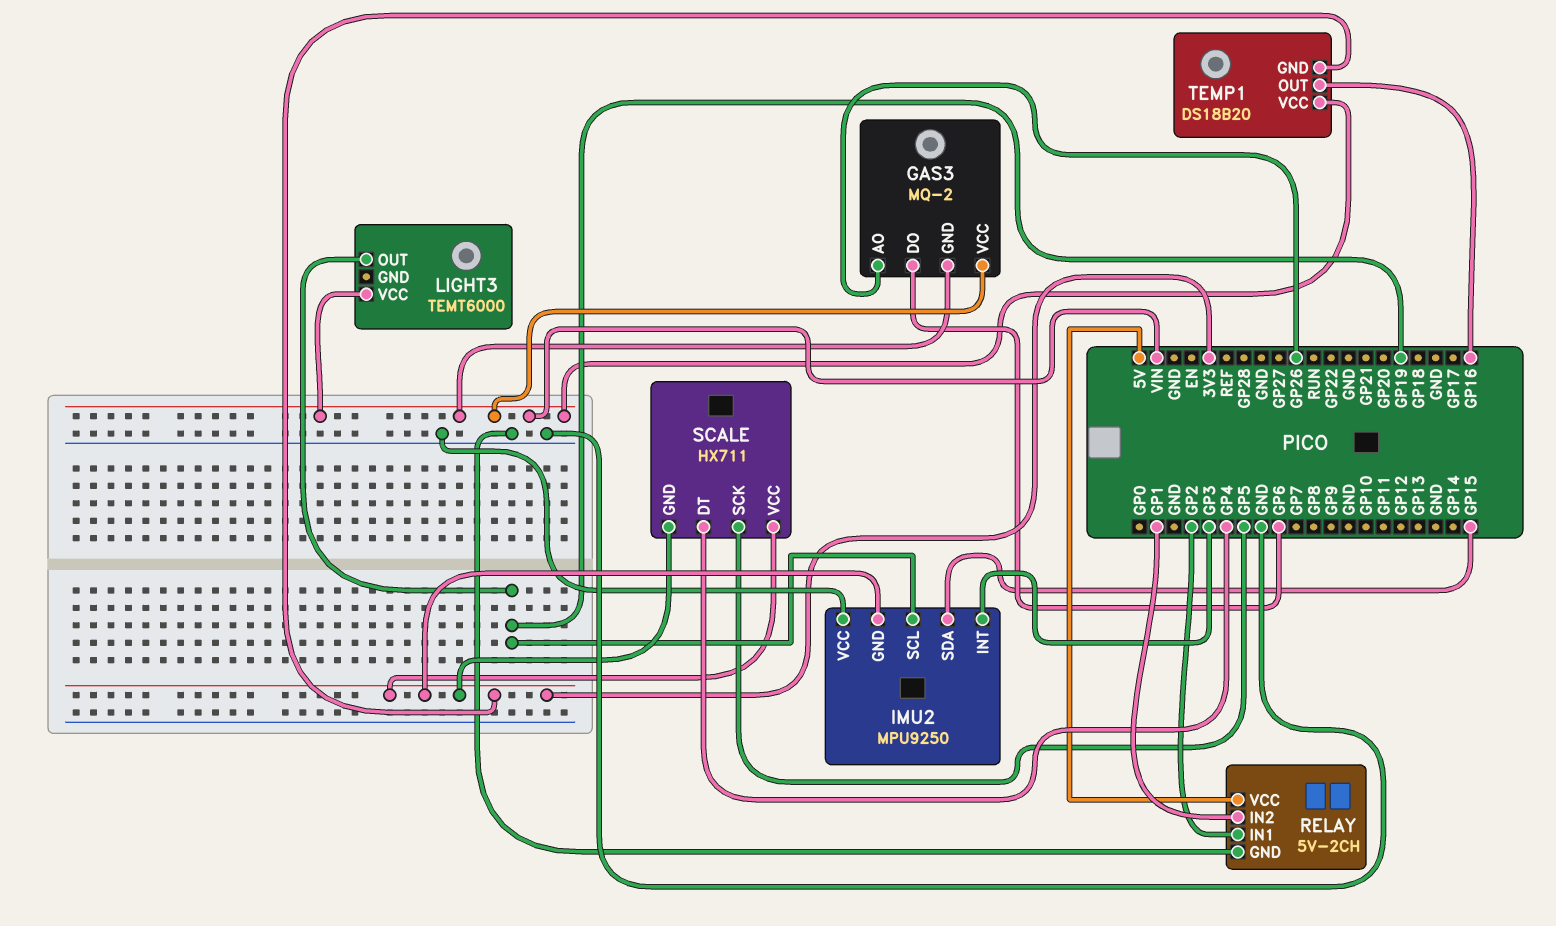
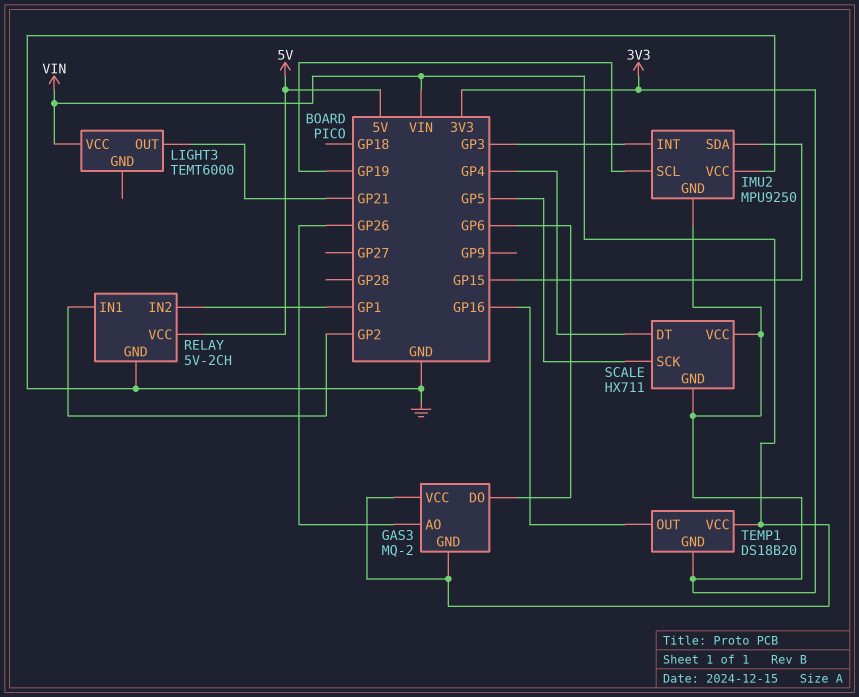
LIGHT3 pin OUT: GP19 -> GP21

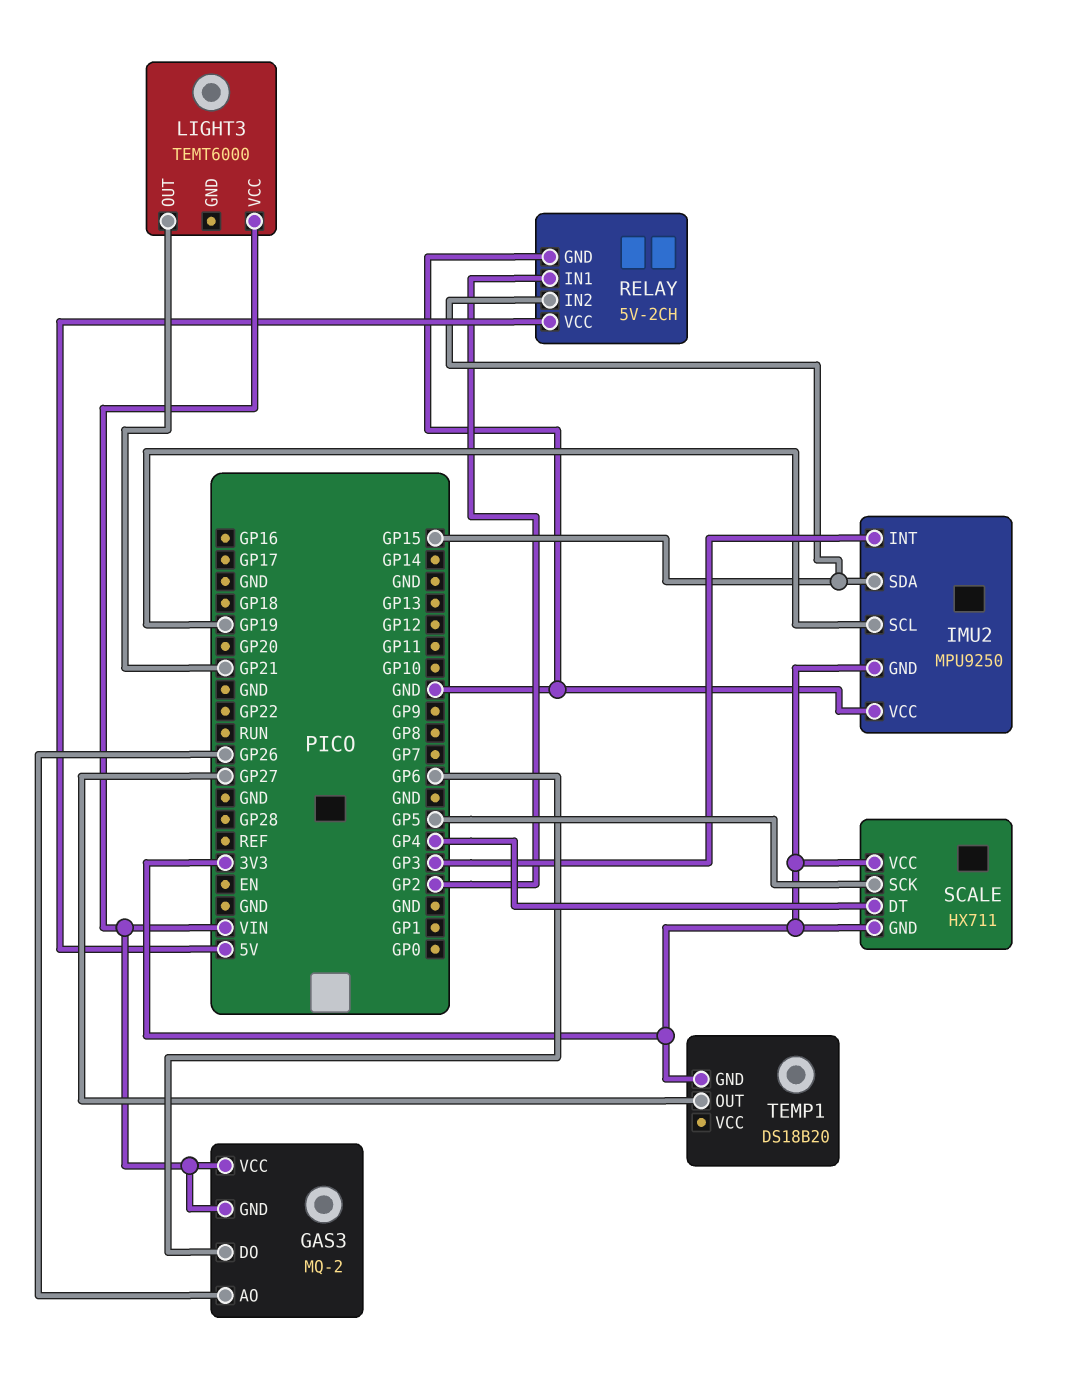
RELAY pin IN2: GP1 -> GP15
TEMP1 pin OUT: GP16 -> GP27
TEMP1 pin VCC: VIN -> none

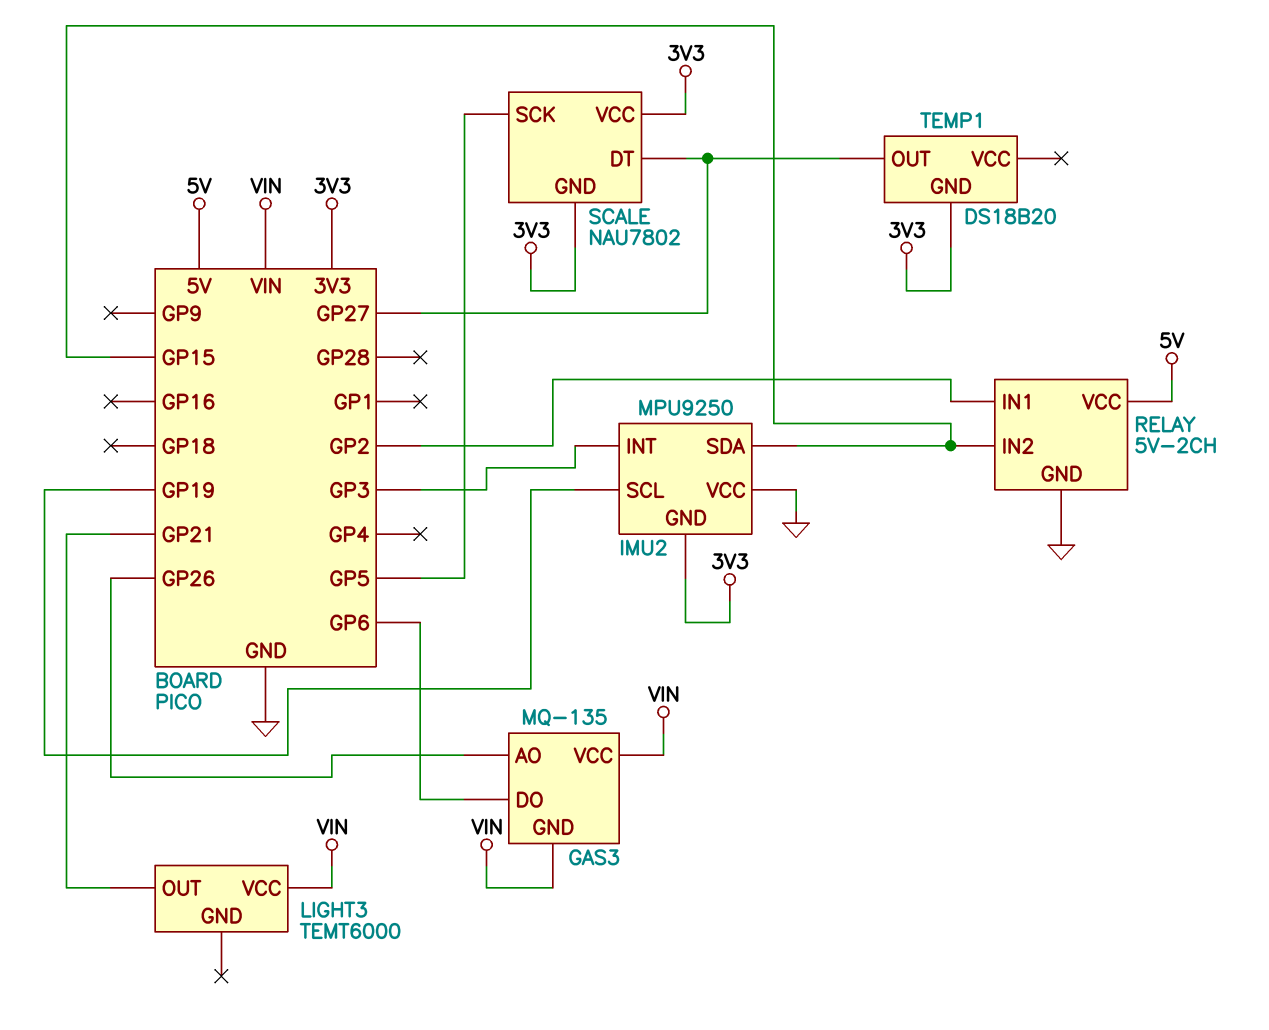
GAS3: MQ-2 -> MQ-135
SCALE: HX711 -> NAU7802
SCALE pin DT: GP4 -> GP27

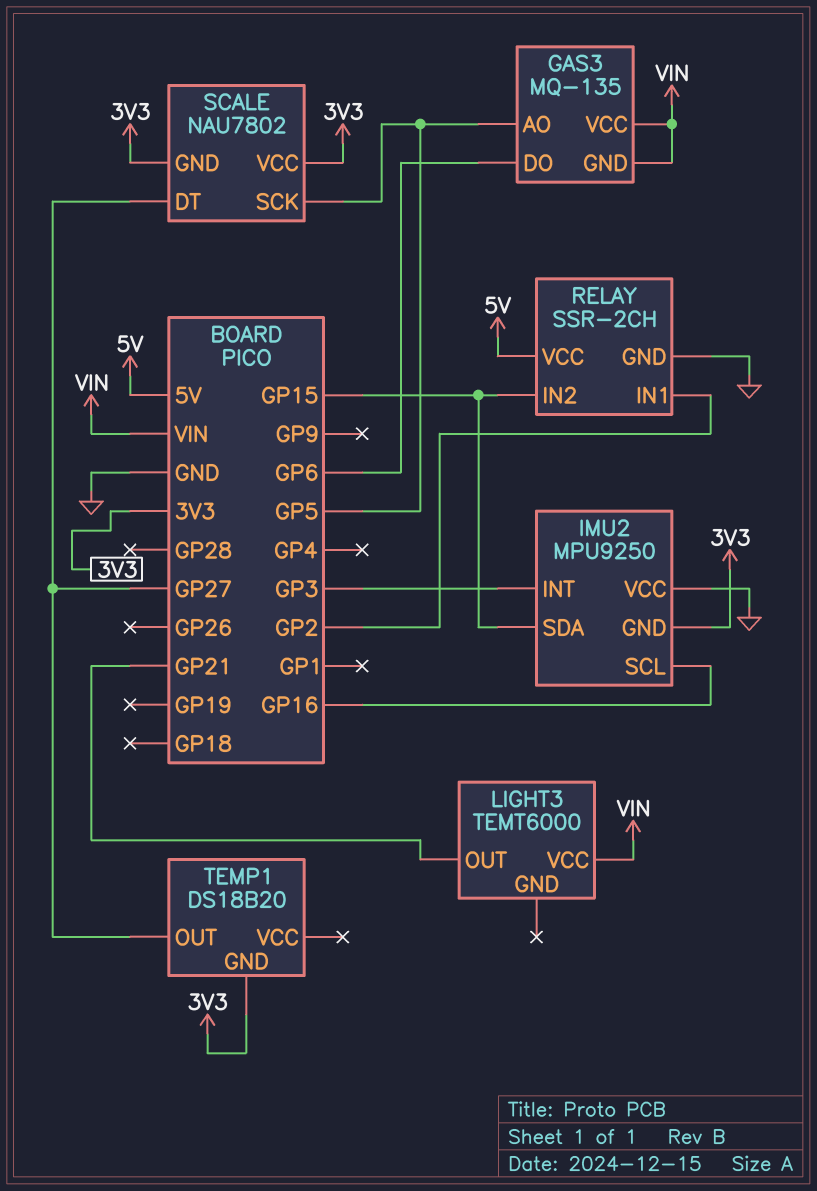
GAS3 pin AO: GP26 -> GP5
IMU2 pin SCL: GP19 -> GP16
RELAY: 5V-2CH -> SSR-2CH

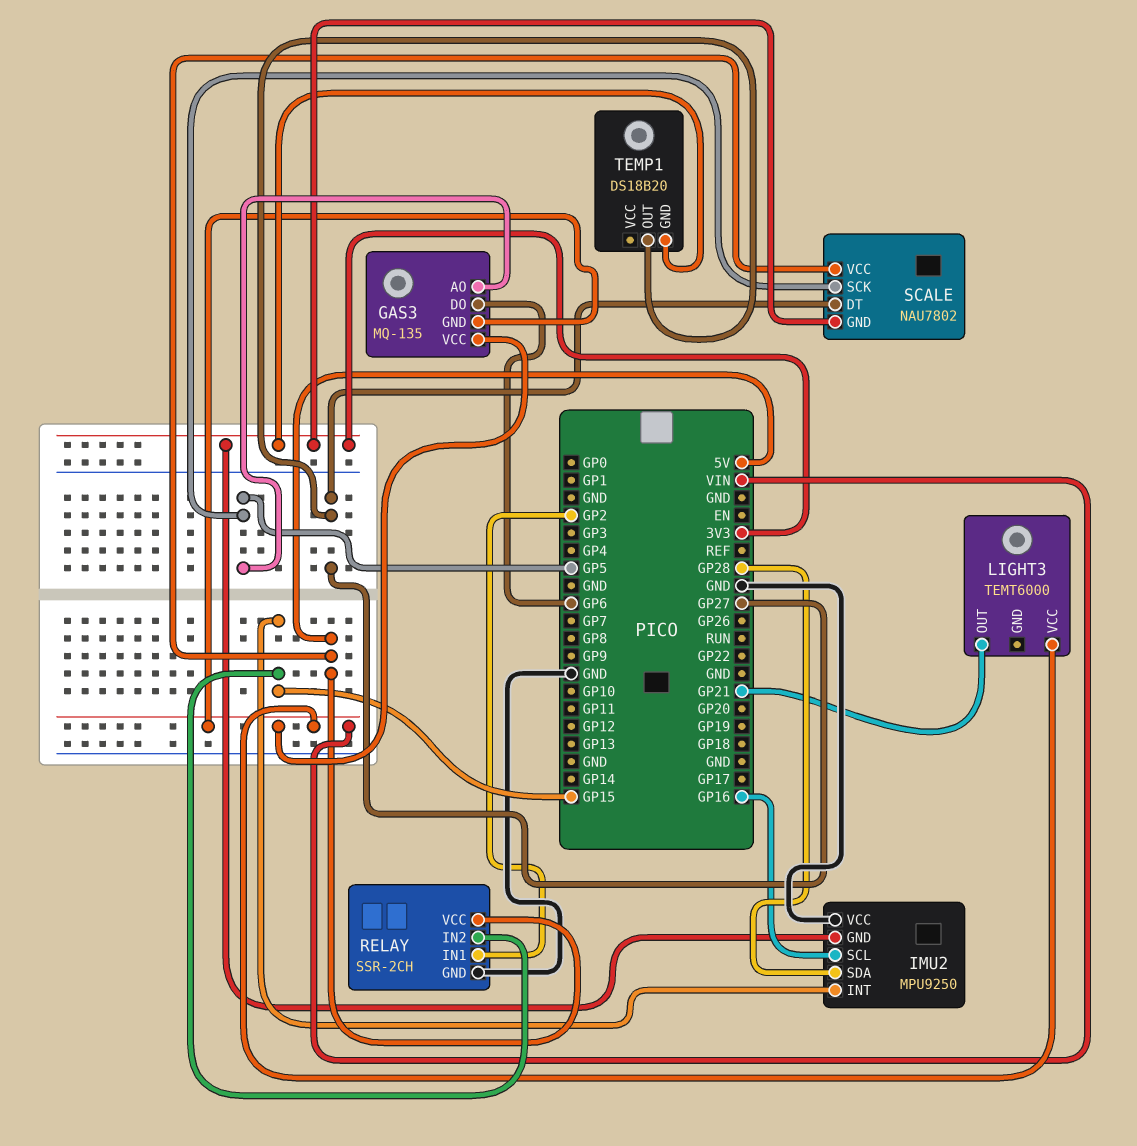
IMU2 pin INT: GP3 -> GP15
IMU2 pin SDA: GP15 -> GP28
SCALE pin VCC: 3V3 -> 5V

